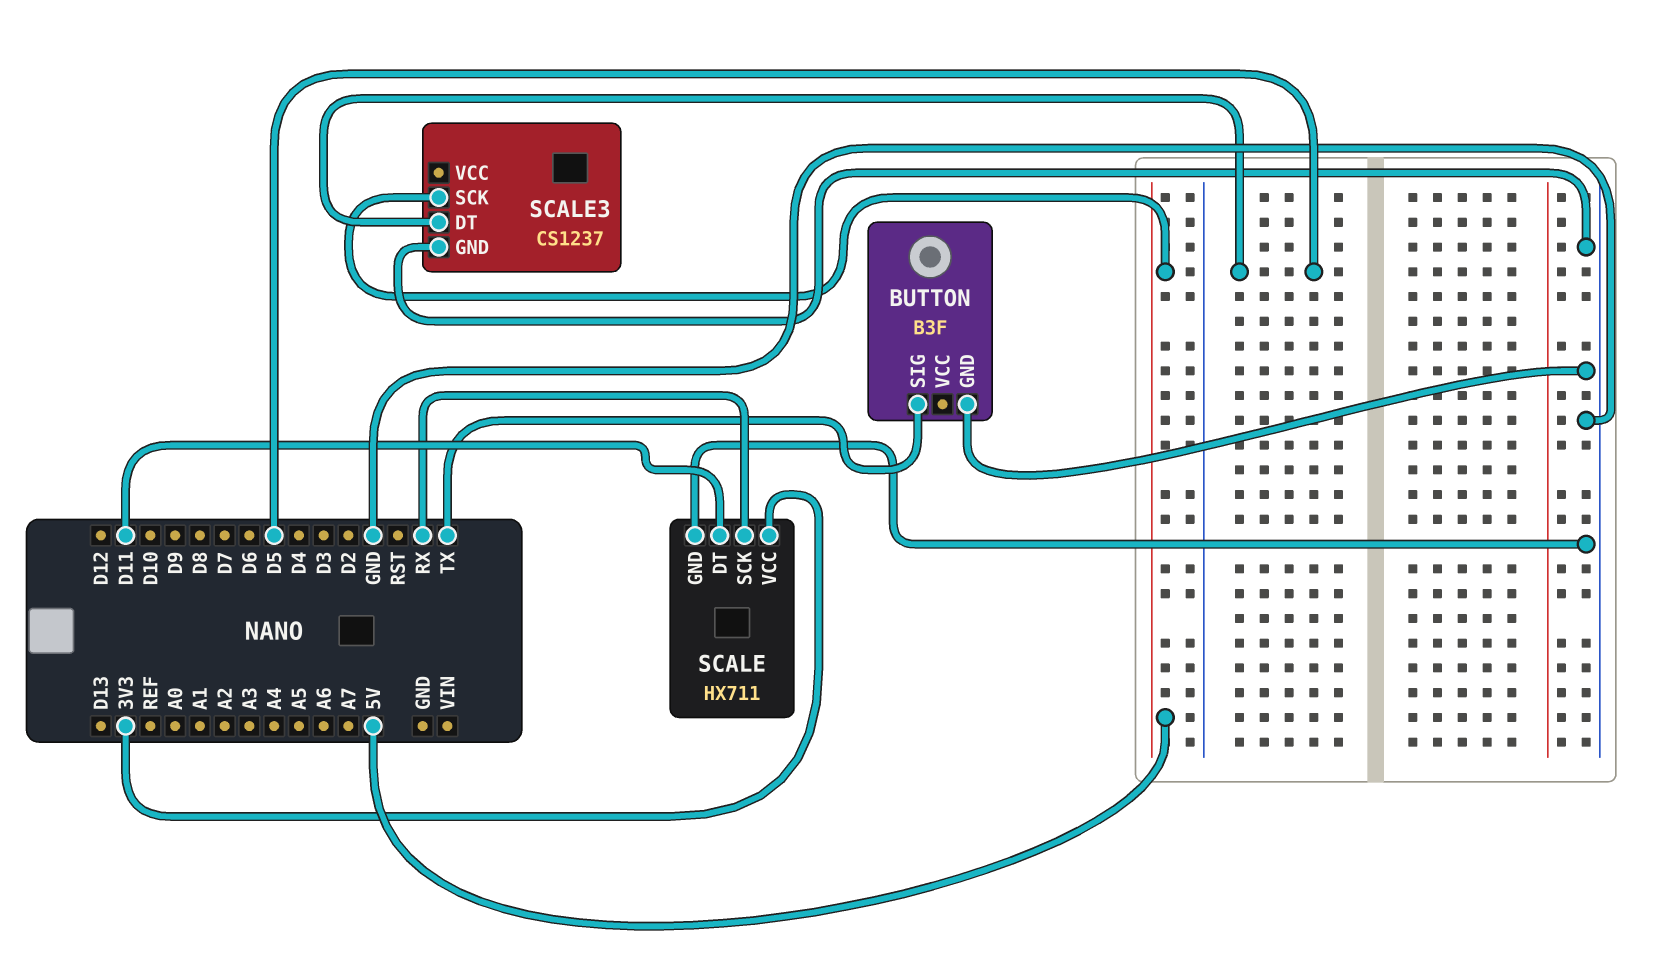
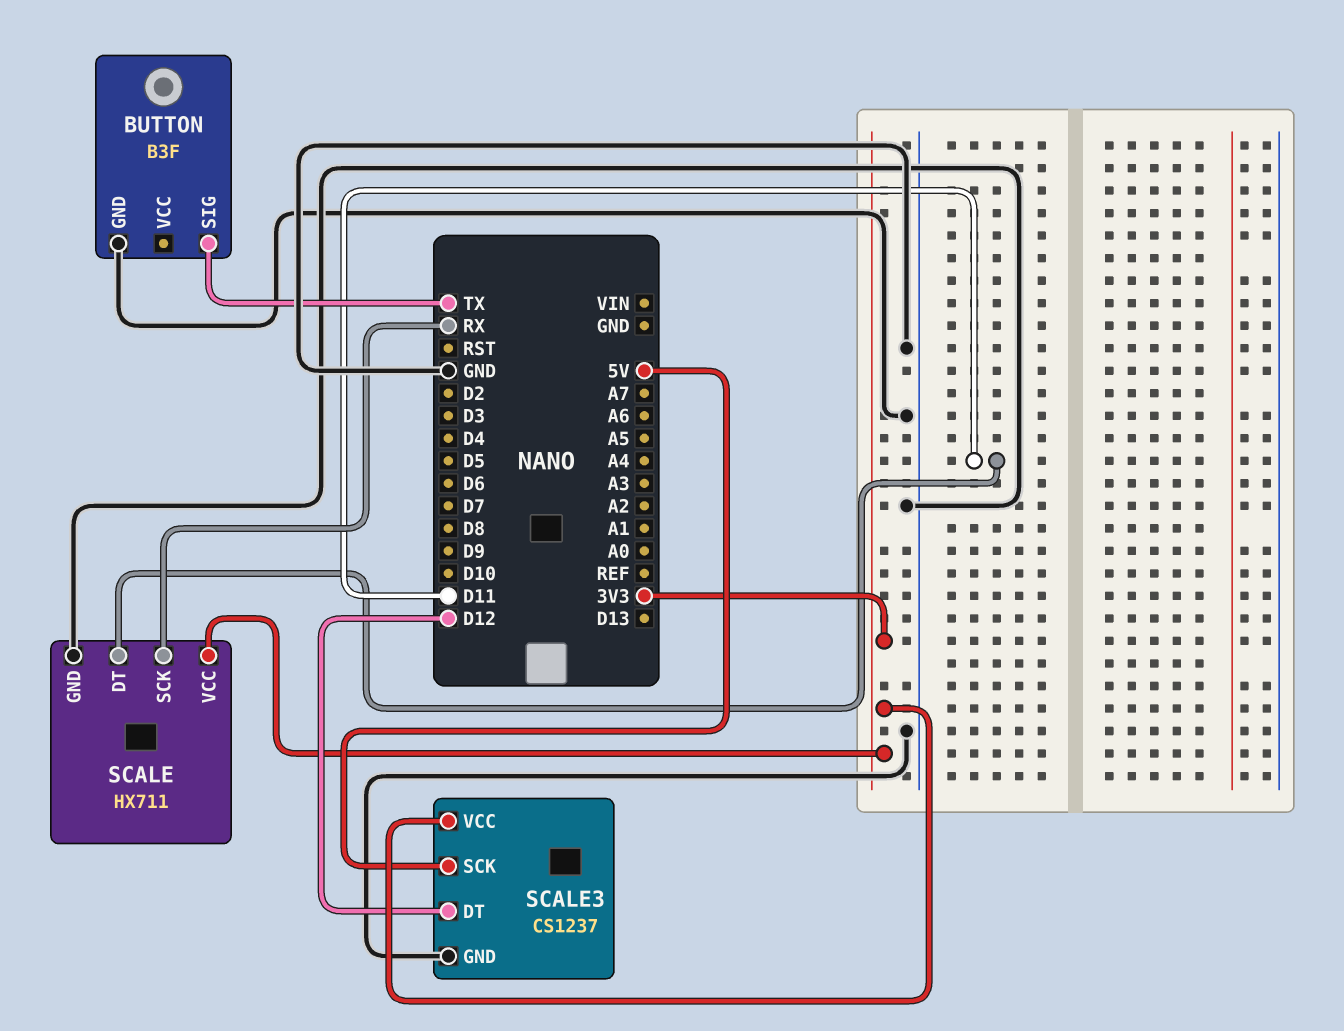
SCALE3 pin DT: D5 -> D12
SCALE3 pin VCC: none -> 3V3

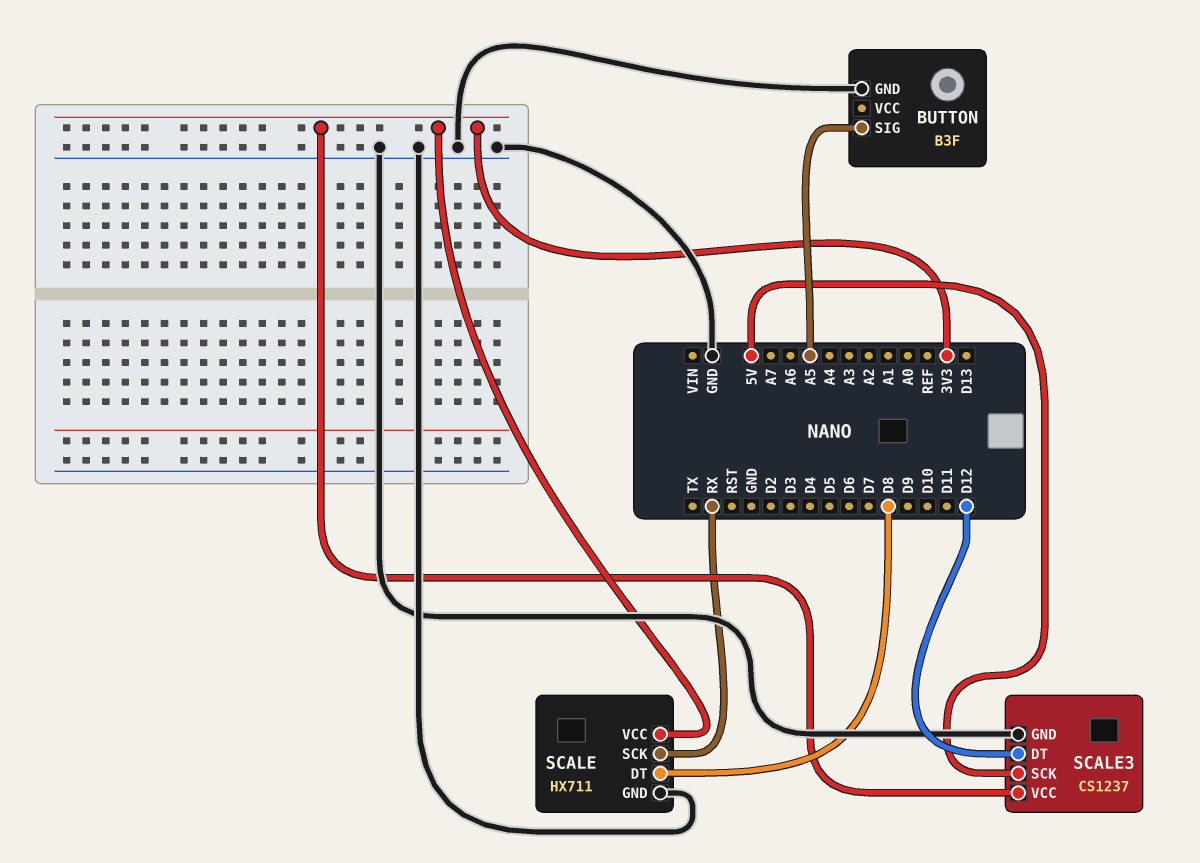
BUTTON pin SIG: TX -> A5
SCALE pin DT: D11 -> D8

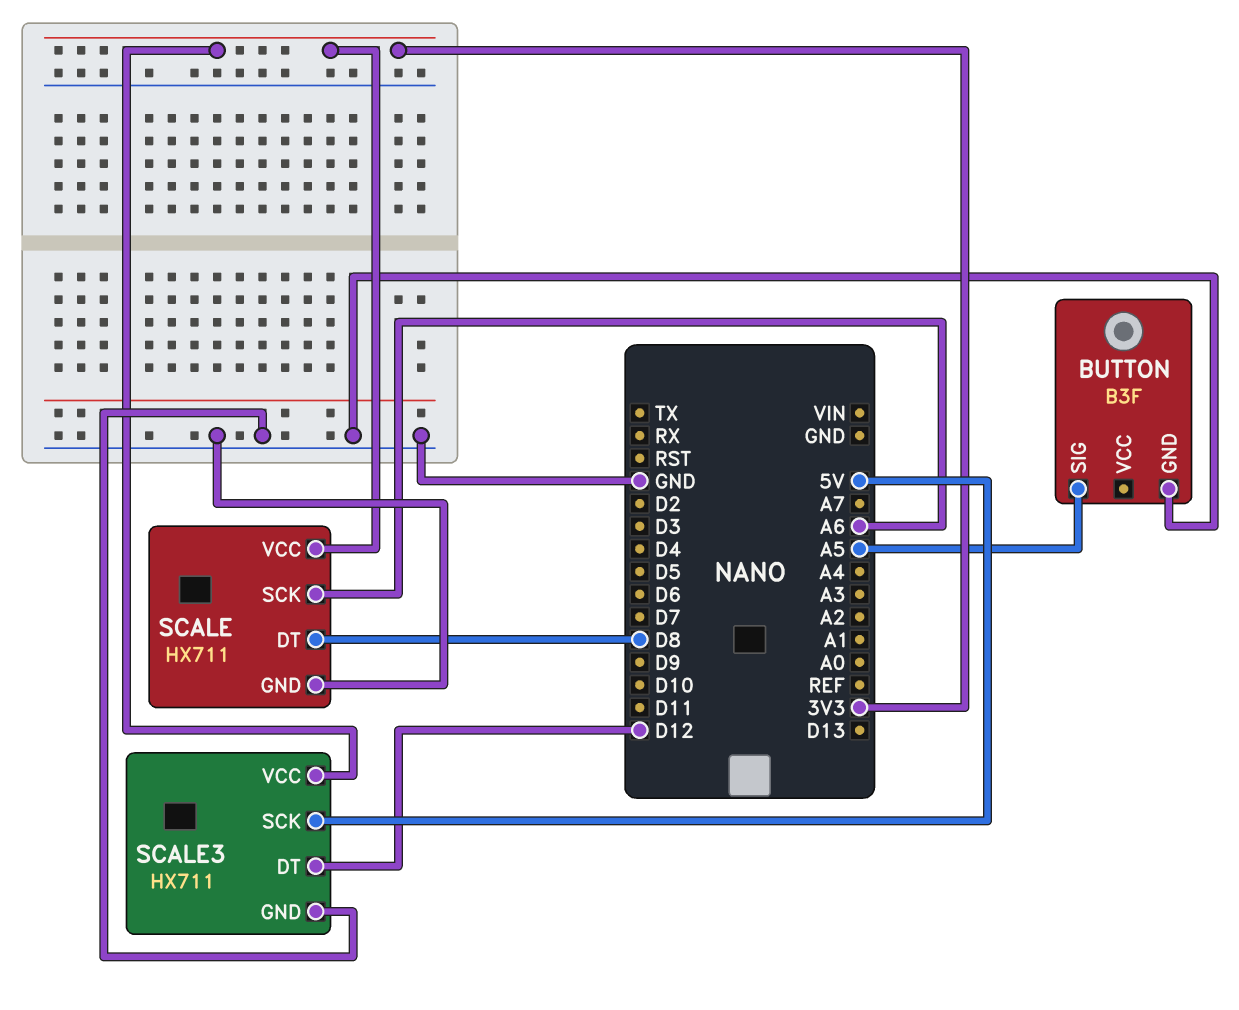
SCALE pin SCK: RX -> A6
SCALE3: CS1237 -> HX711

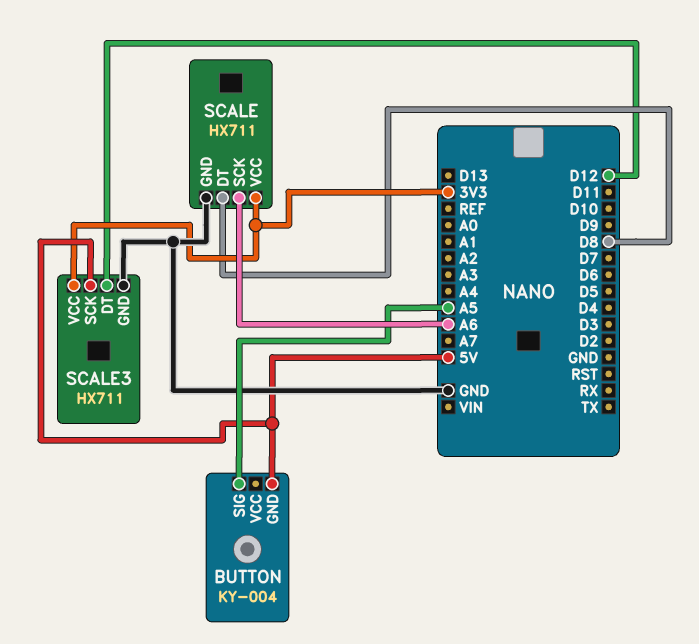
BUTTON: B3F -> KY-004
BUTTON pin GND: GND -> 5V

